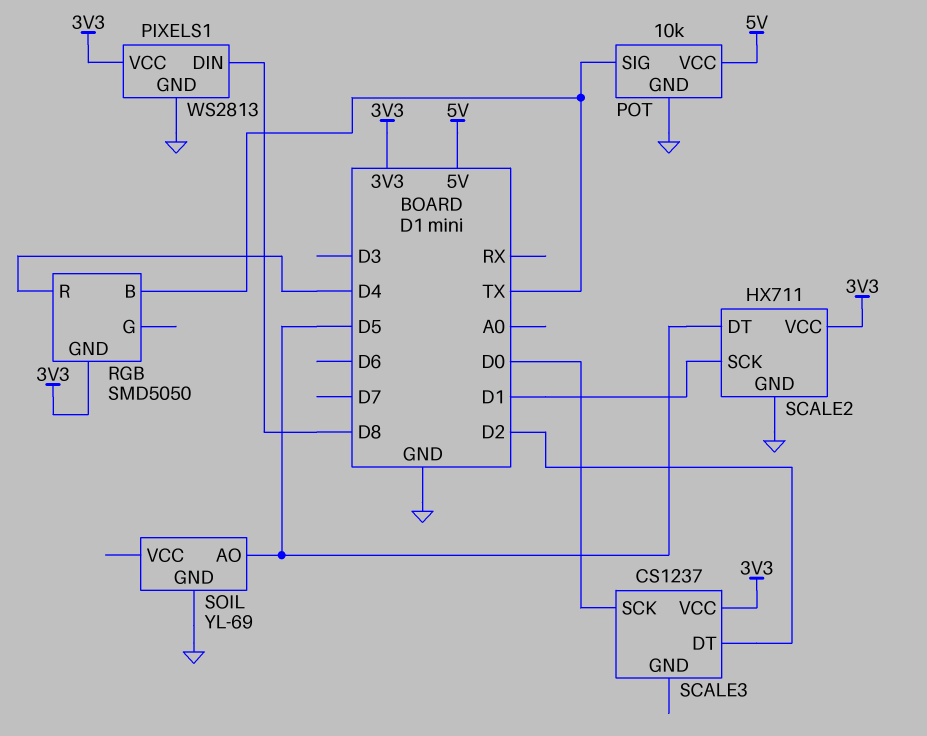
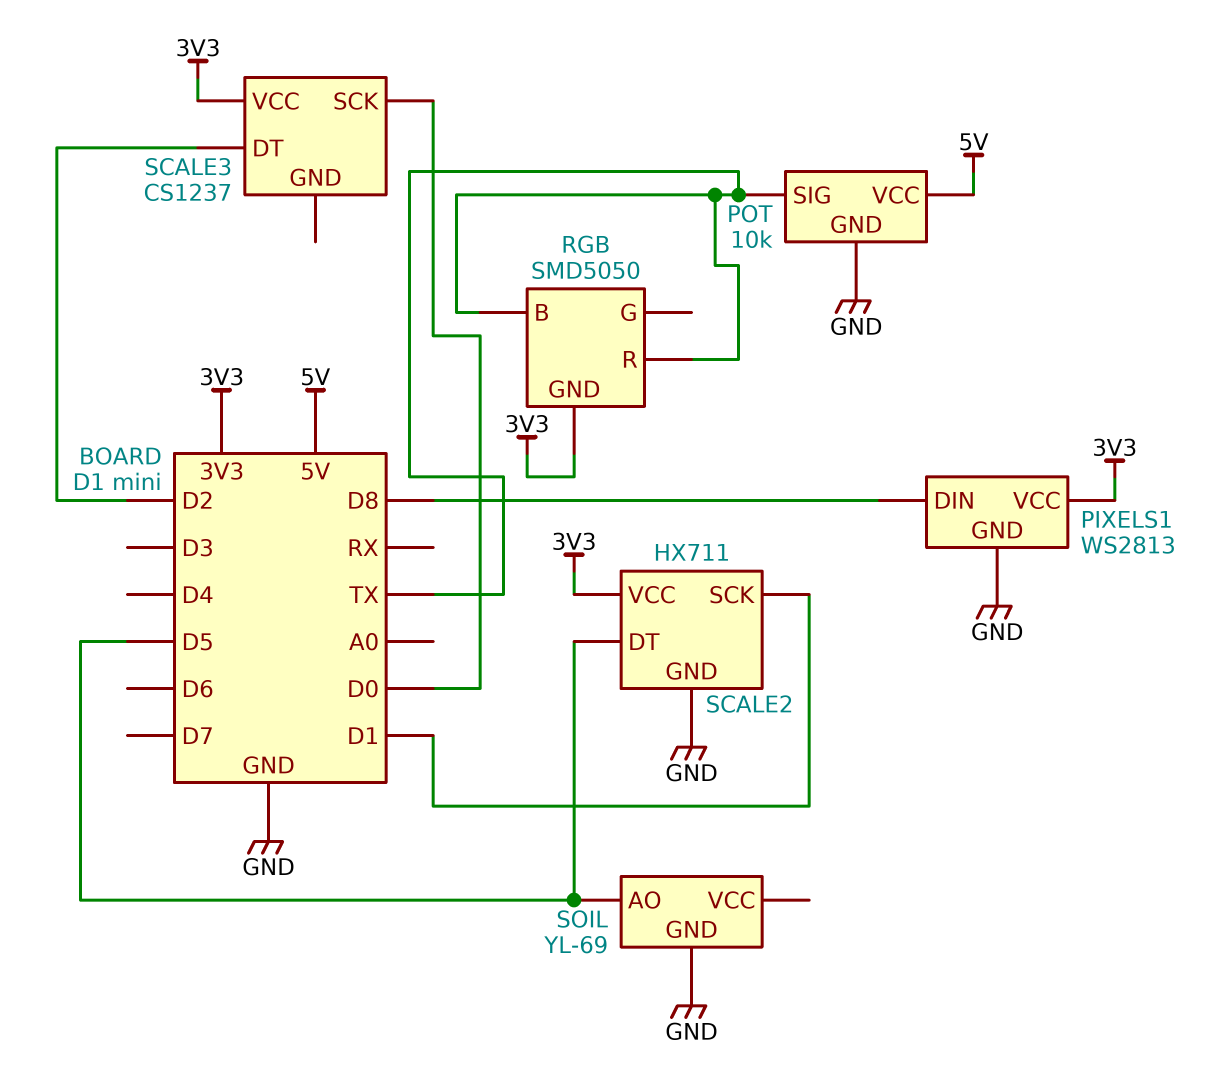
RGB pin R: D4 -> TX

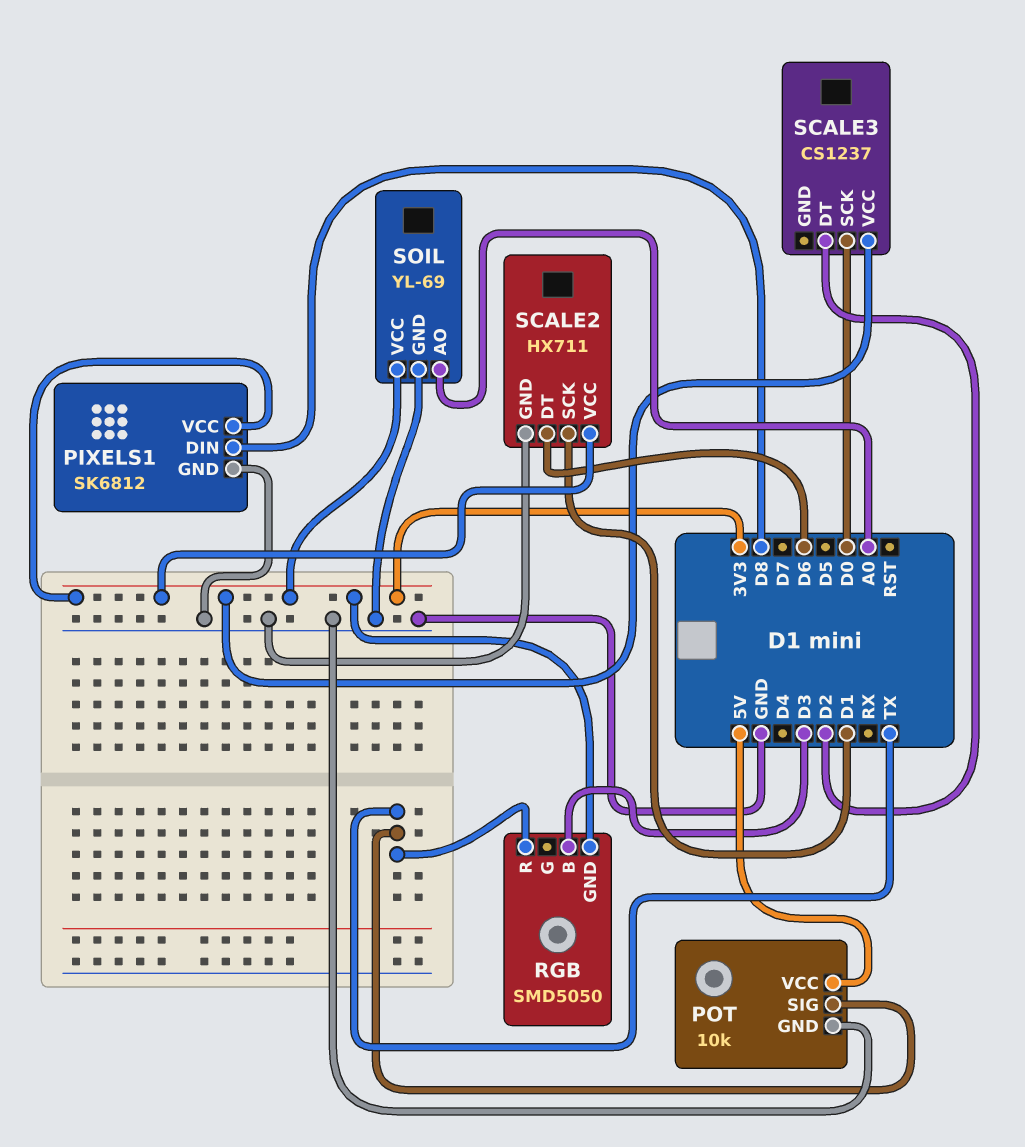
PIXELS1: WS2813 -> SK6812
RGB pin B: TX -> D3
SCALE2 pin DT: D5 -> D6
SOIL pin AO: D5 -> A0
SOIL pin VCC: none -> 3V3

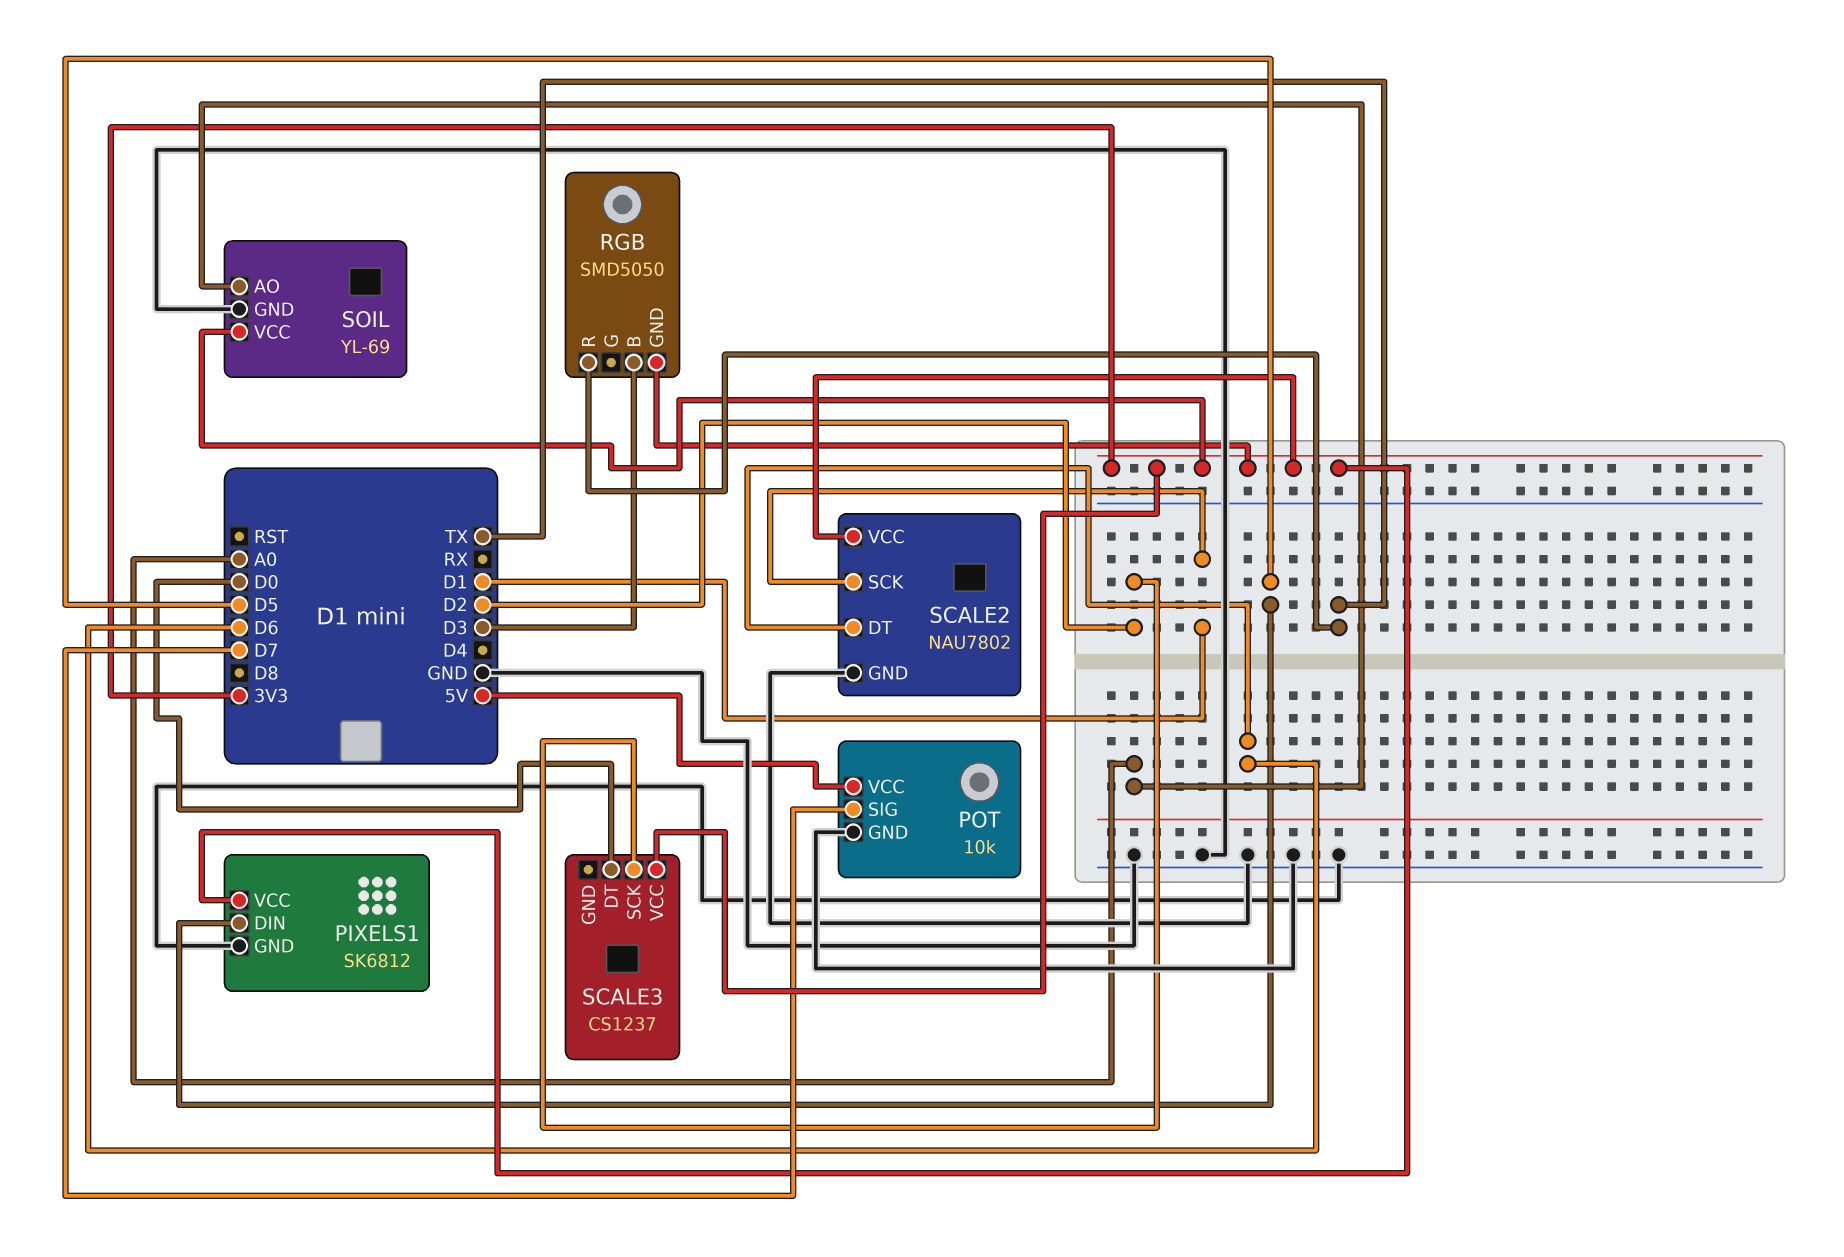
PIXELS1 pin DIN: D8 -> D5
POT pin SIG: TX -> D7
SCALE2: HX711 -> NAU7802
SCALE3 pin DT: D2 -> D0
SCALE3 pin SCK: D0 -> D2

